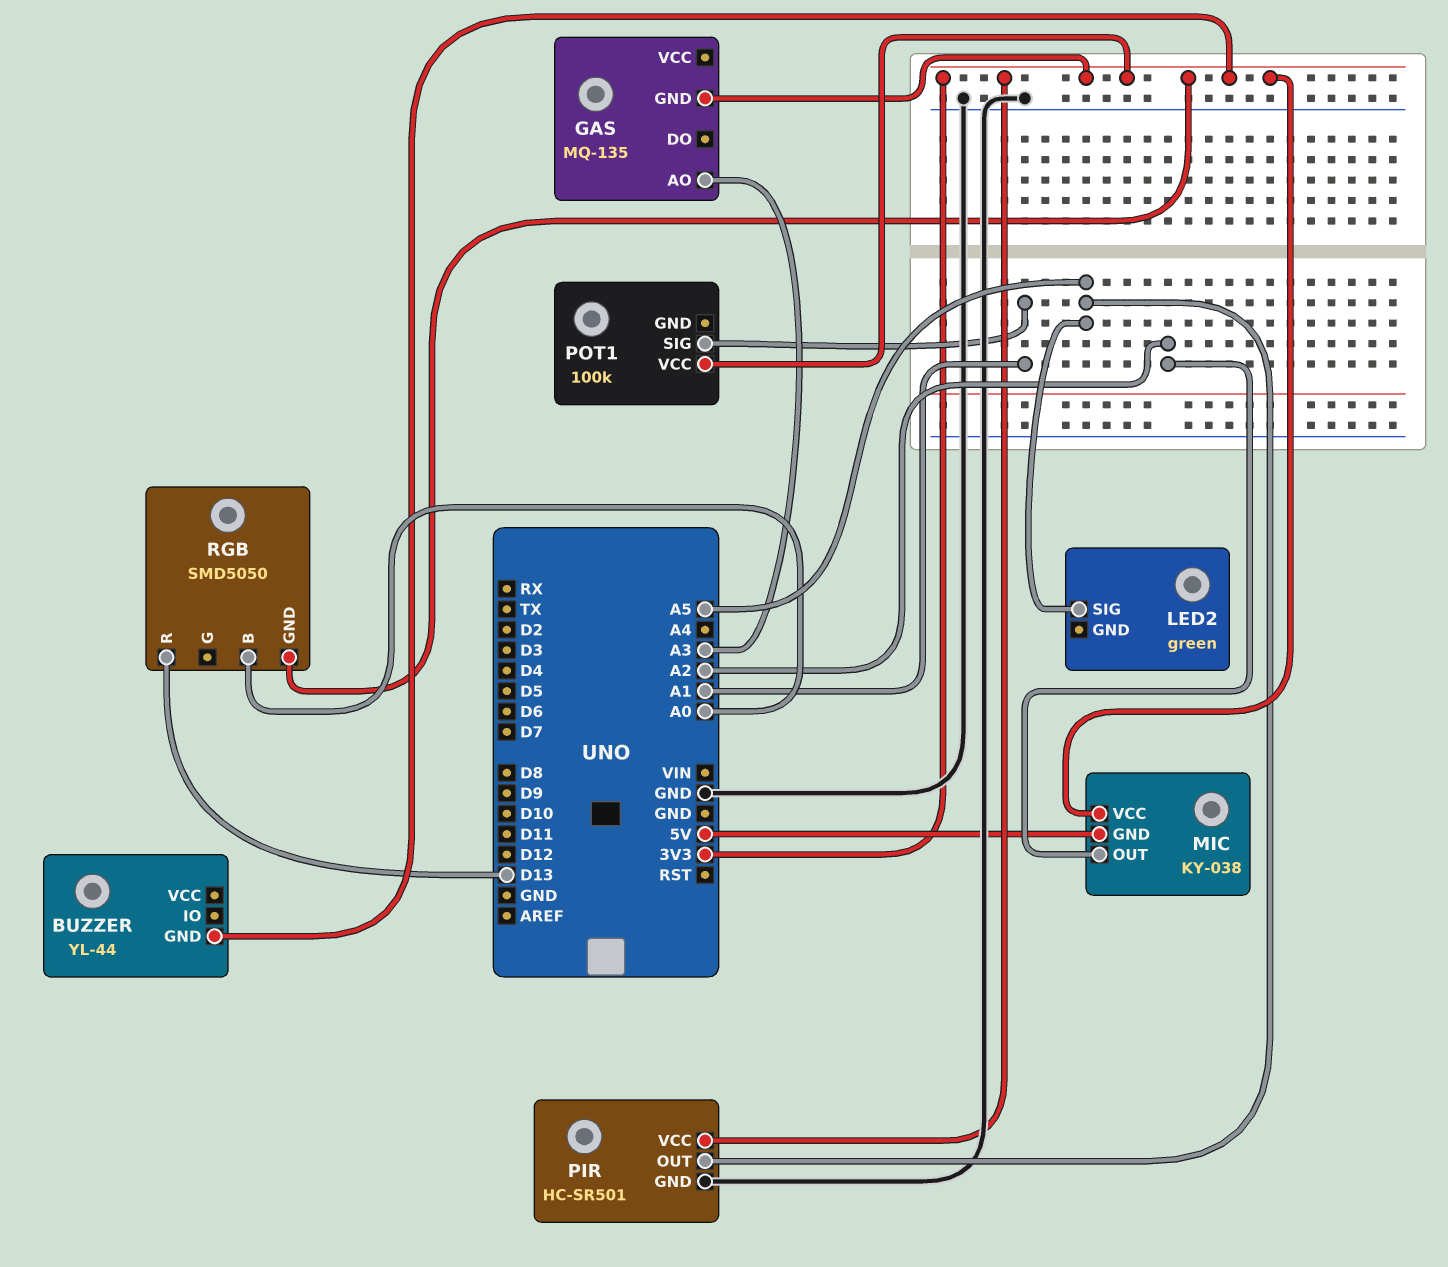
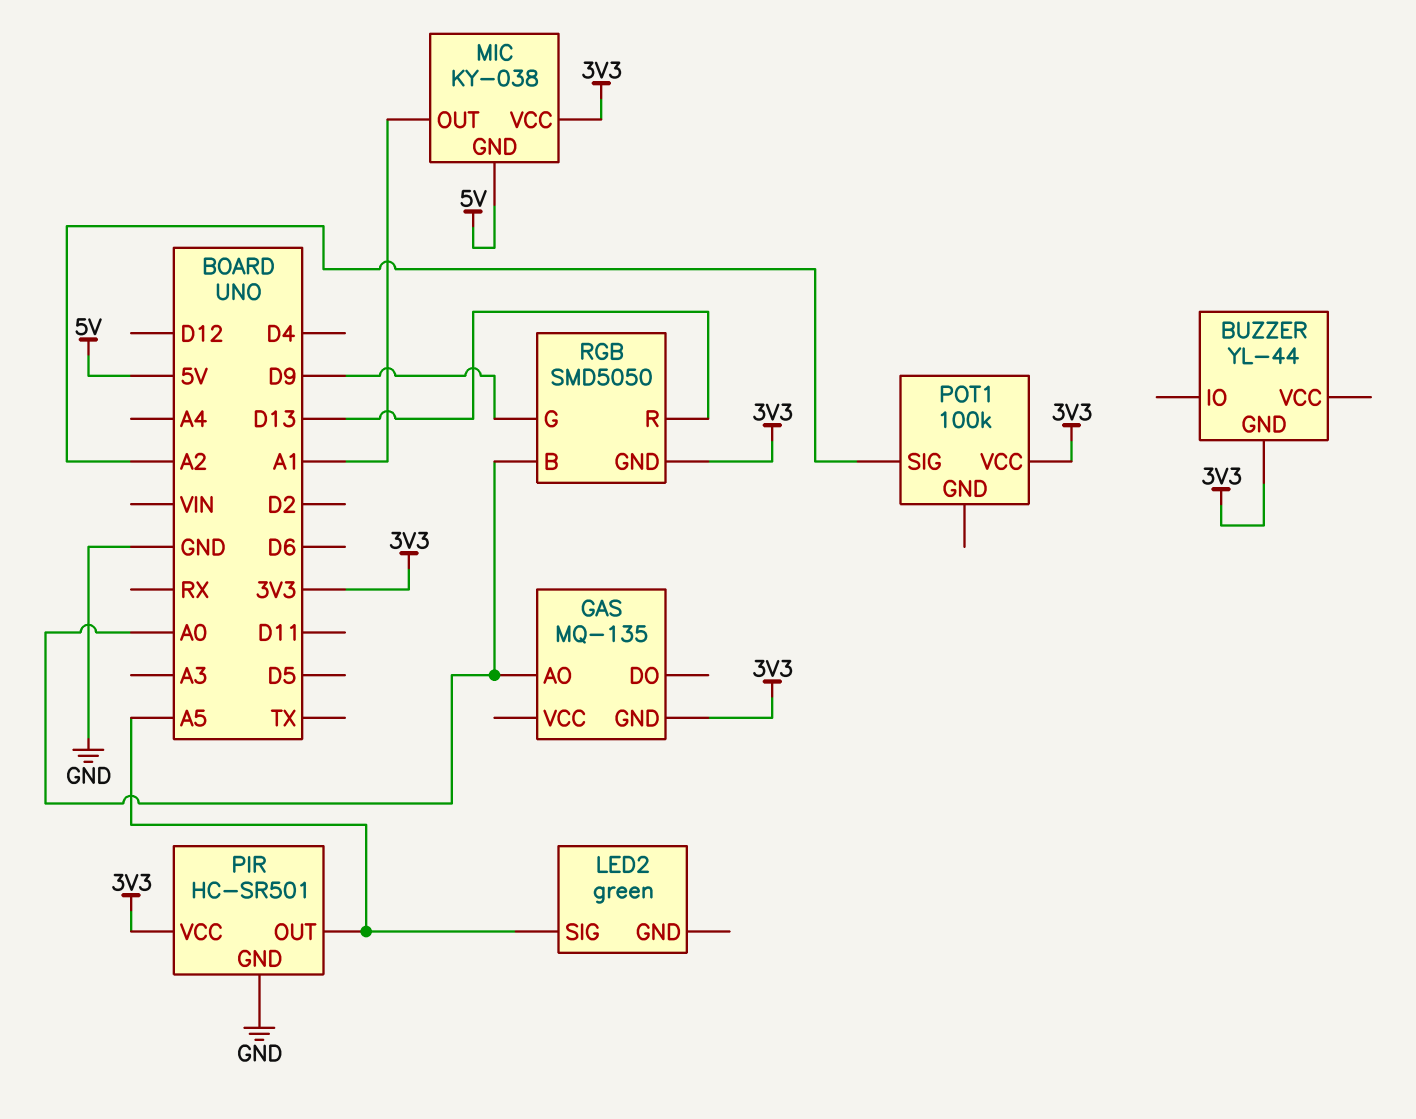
GAS pin AO: A3 -> A0
MIC pin OUT: A2 -> A1
POT1 pin SIG: A1 -> A2
RGB pin G: none -> D9

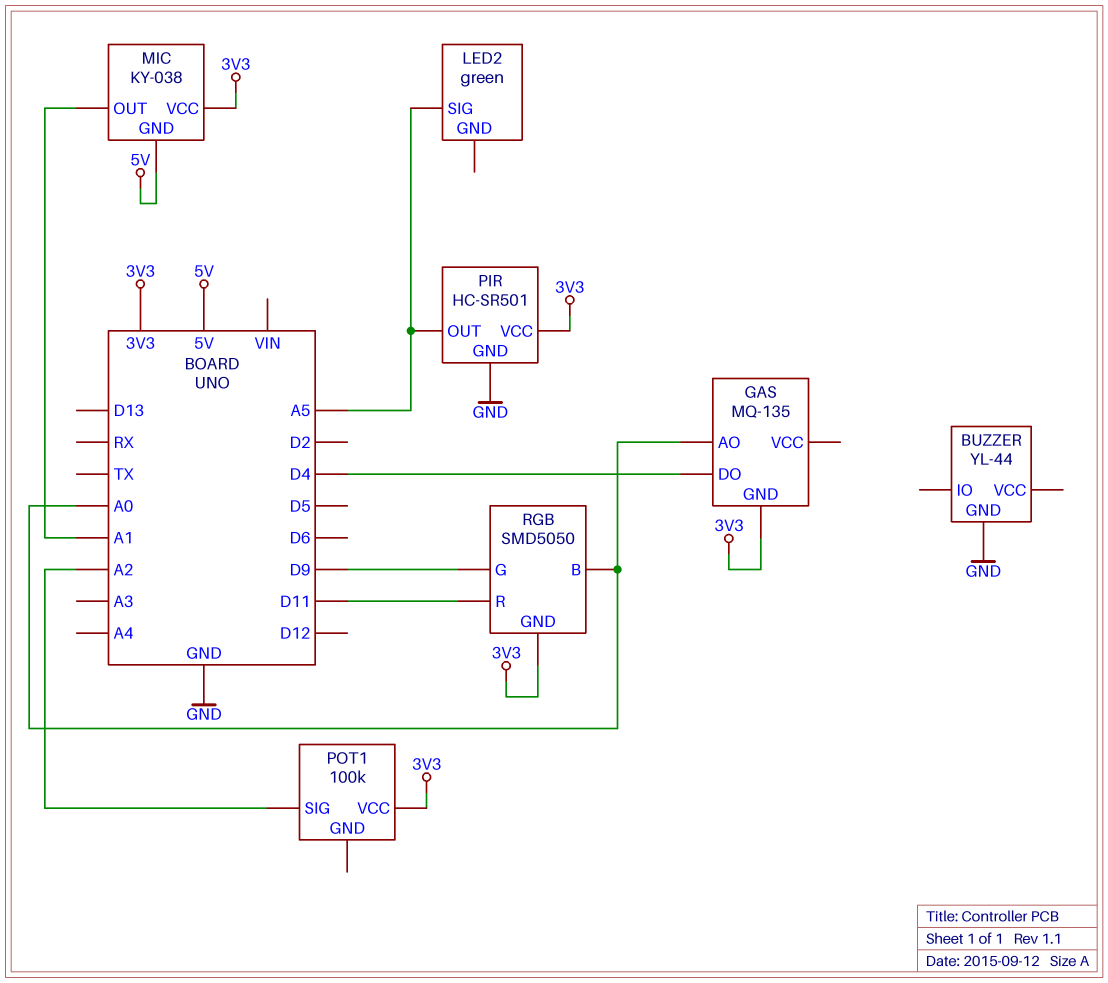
BUZZER pin GND: 3V3 -> GND
GAS pin DO: none -> D4
RGB pin R: D13 -> D11

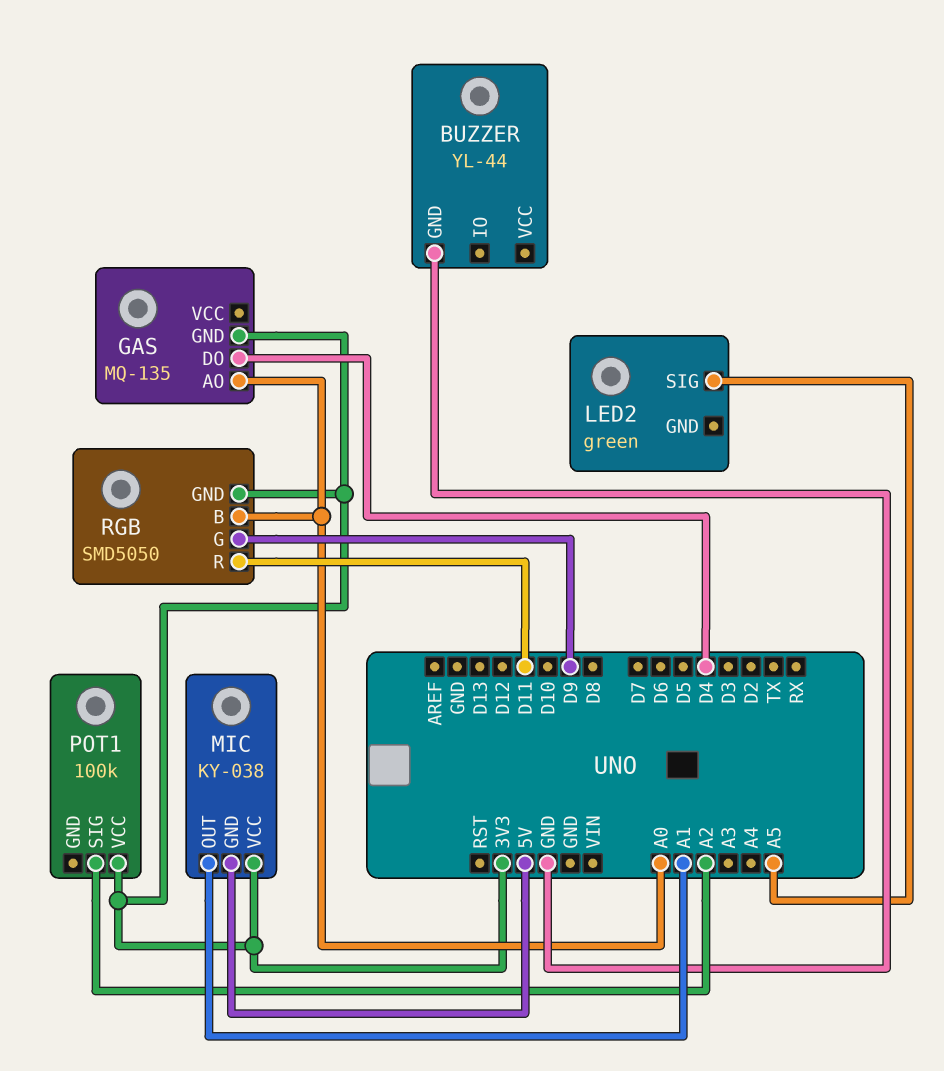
PIR: HC-SR501 -> none
PIR pin GND: GND -> none
PIR pin OUT: A5 -> none
PIR pin VCC: 3V3 -> none

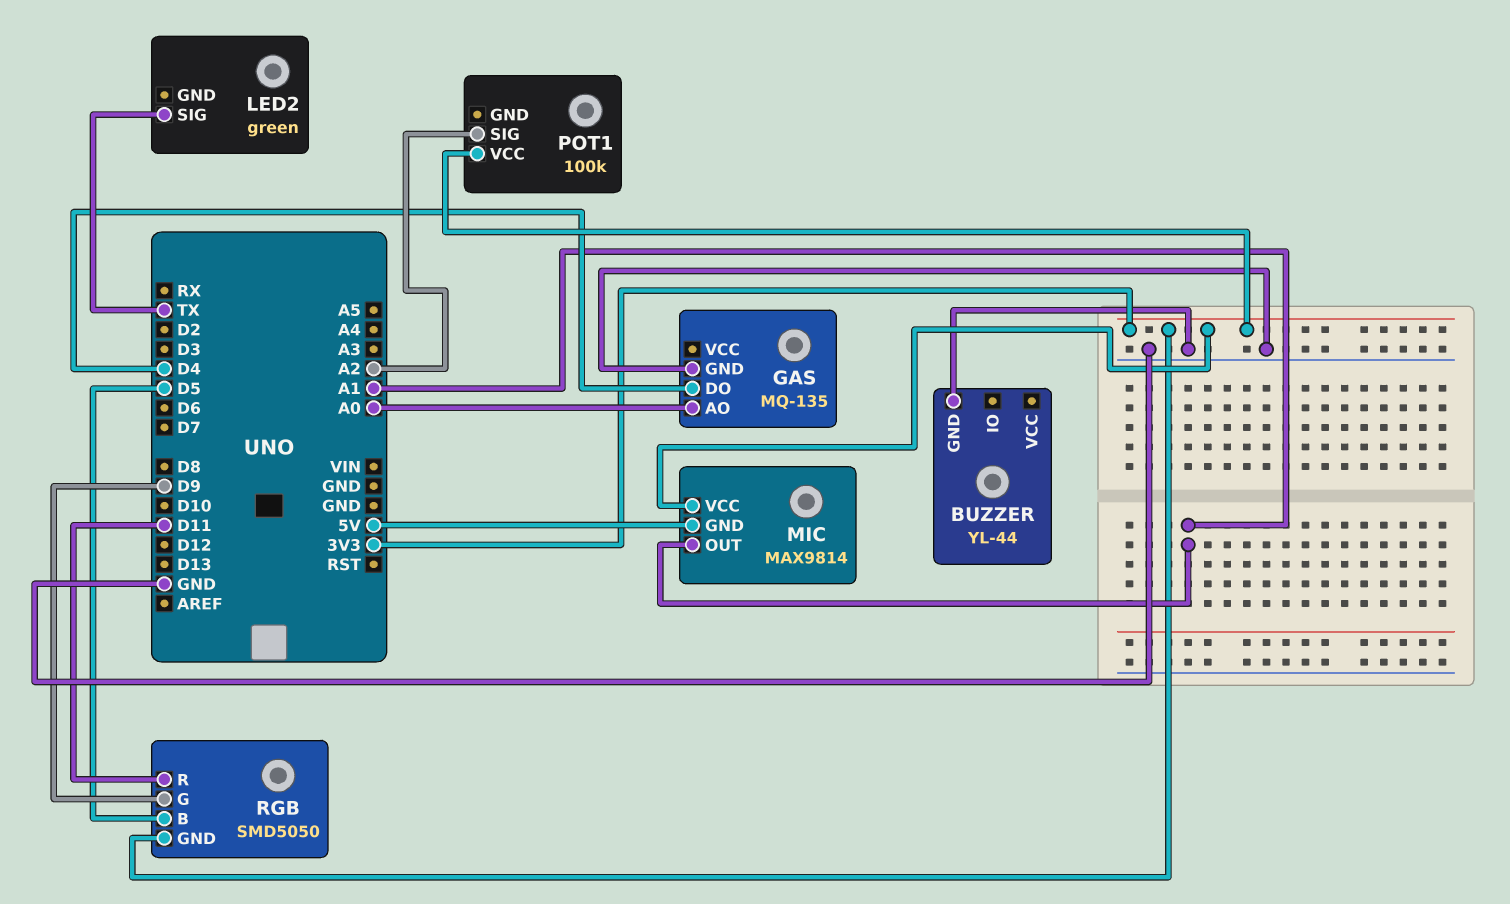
GAS pin GND: 3V3 -> GND
LED2 pin SIG: A5 -> TX
MIC: KY-038 -> MAX9814
RGB pin B: A0 -> D5

